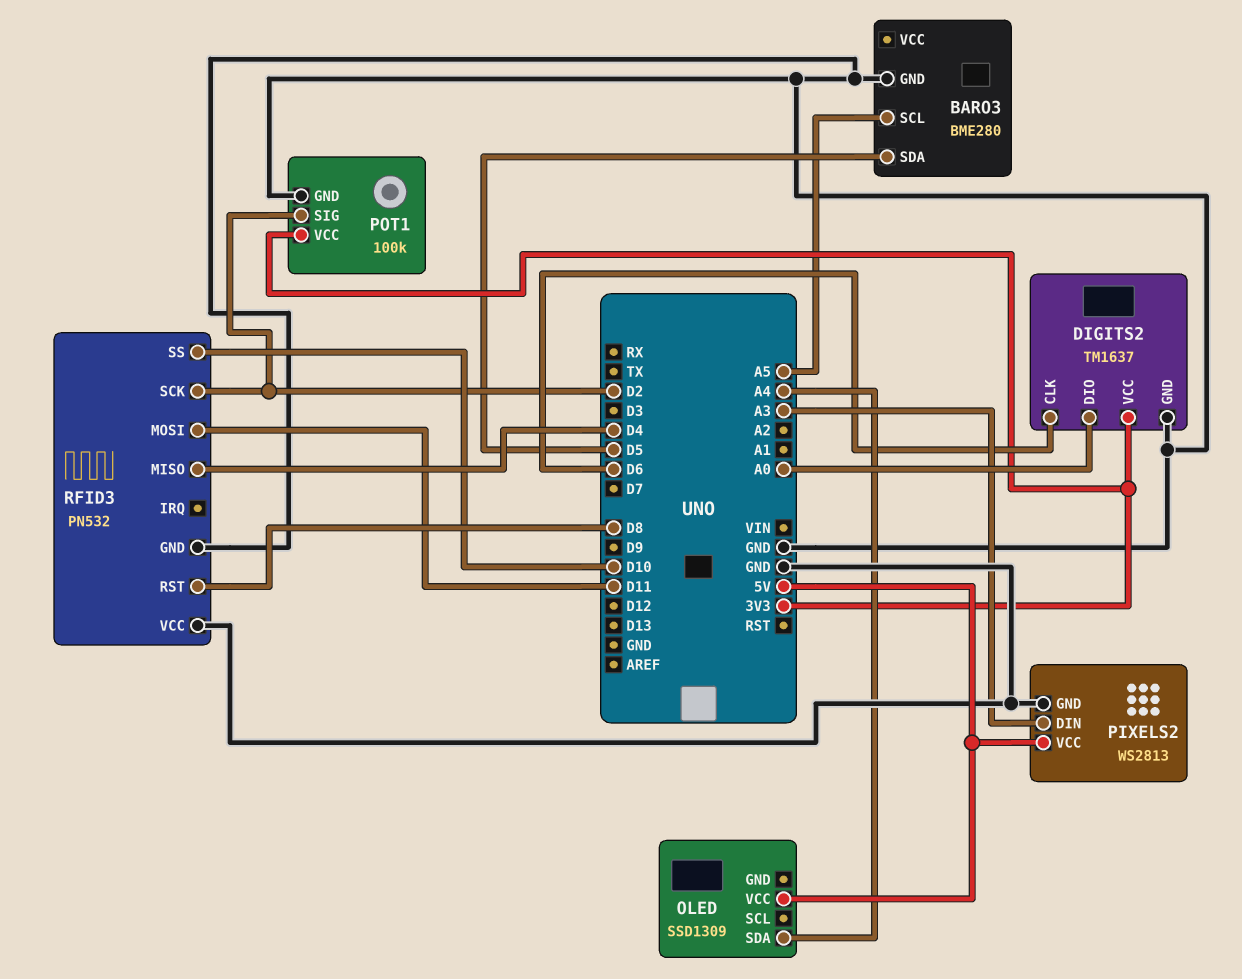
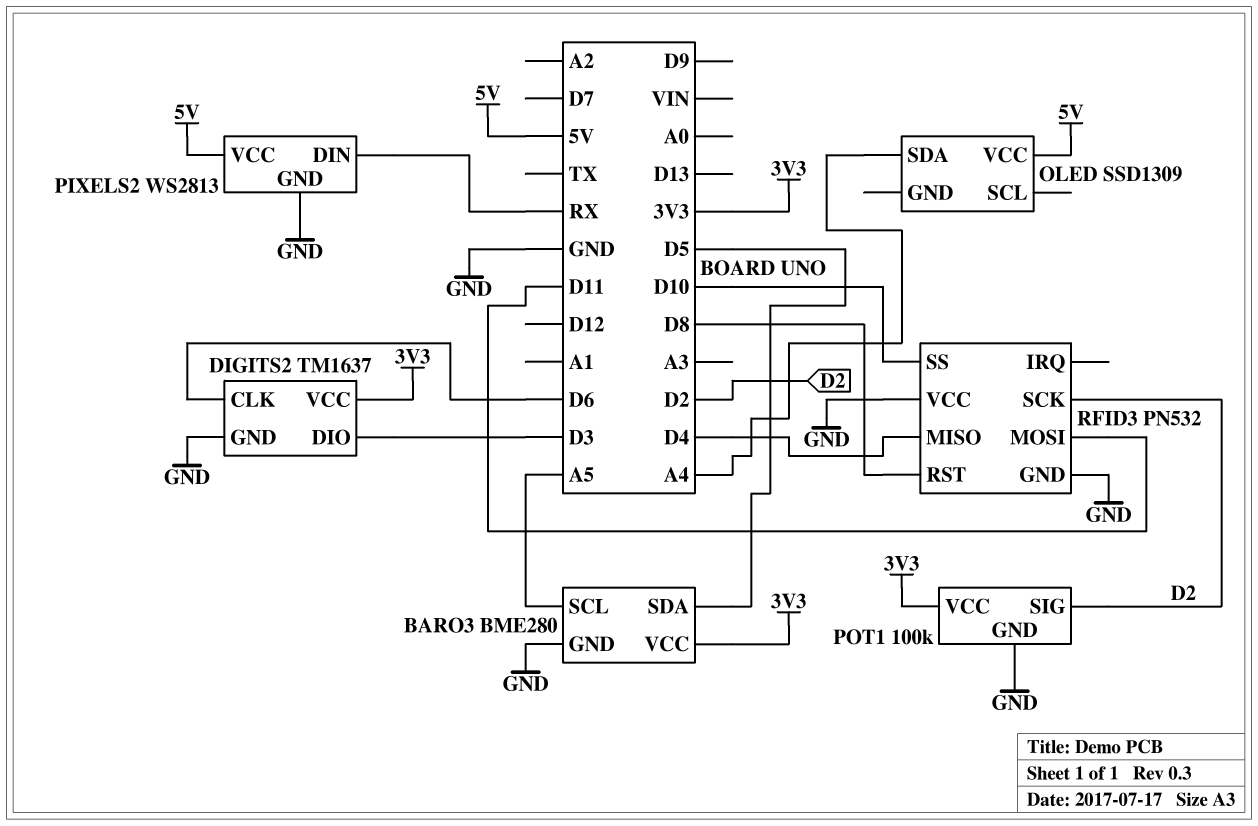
BARO3 pin VCC: none -> 3V3
DIGITS2 pin DIO: A0 -> D3
PIXELS2 pin DIN: A3 -> RX

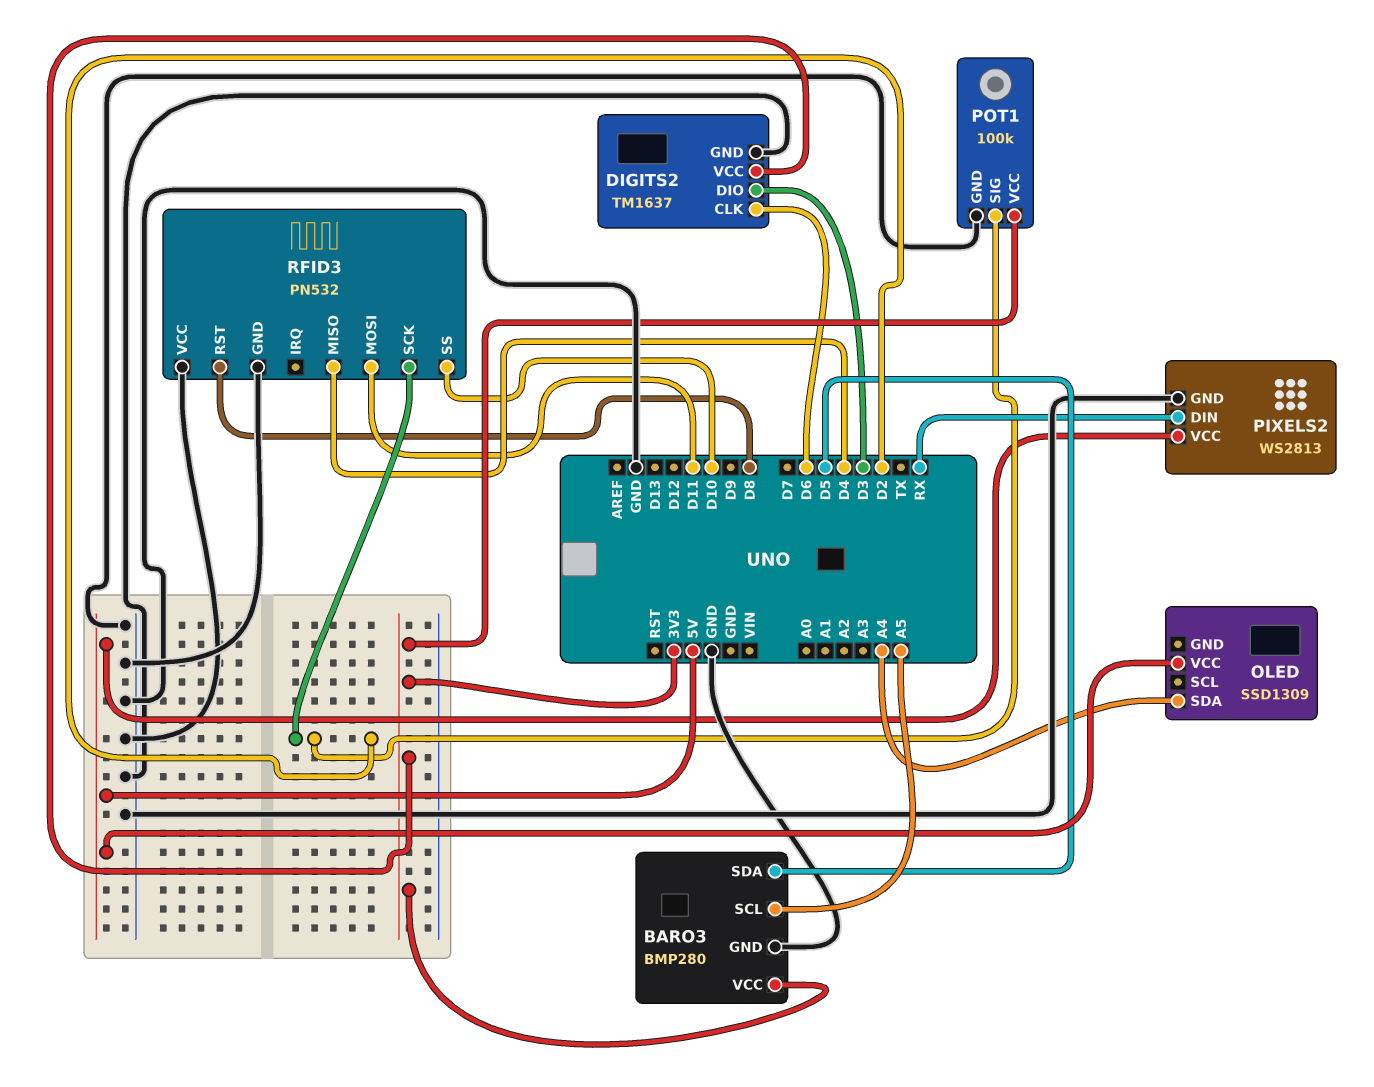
BARO3: BME280 -> BMP280

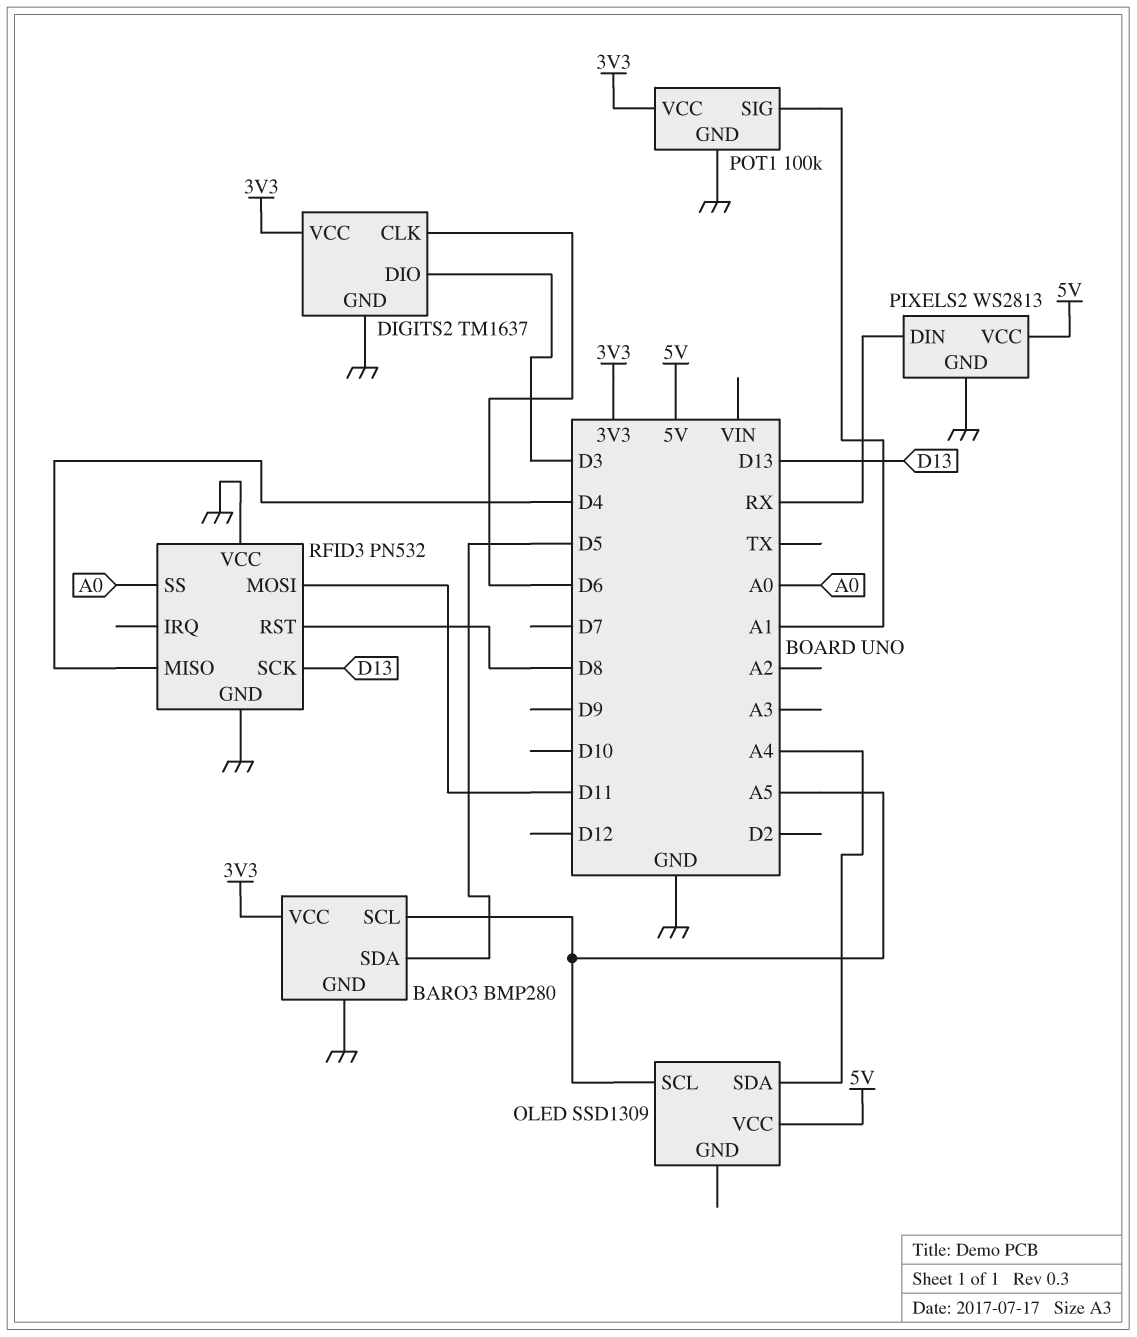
OLED pin SCL: none -> A5
POT1 pin SIG: D2 -> A1
RFID3 pin SCK: D2 -> D13
RFID3 pin SS: D10 -> A0

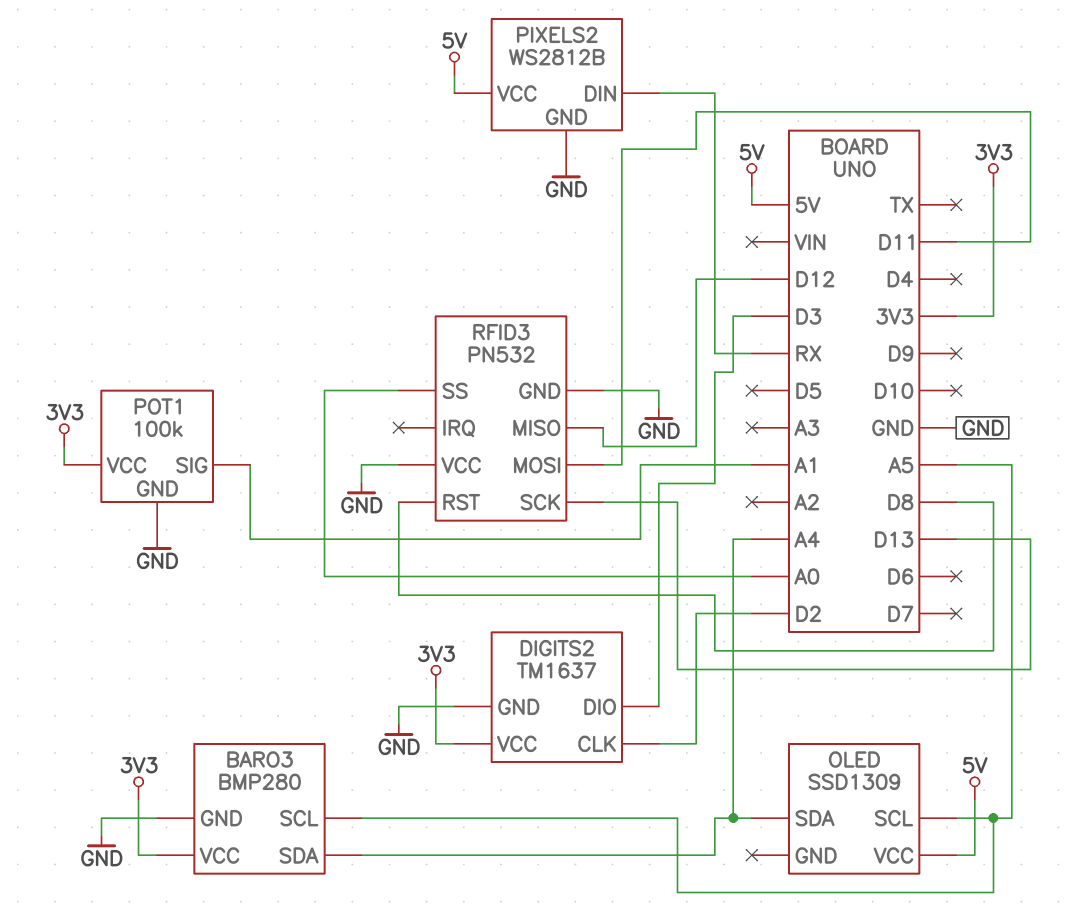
BARO3 pin SDA: D5 -> A4
DIGITS2 pin CLK: D6 -> D2
PIXELS2: WS2813 -> WS2812B
RFID3 pin MISO: D4 -> D12

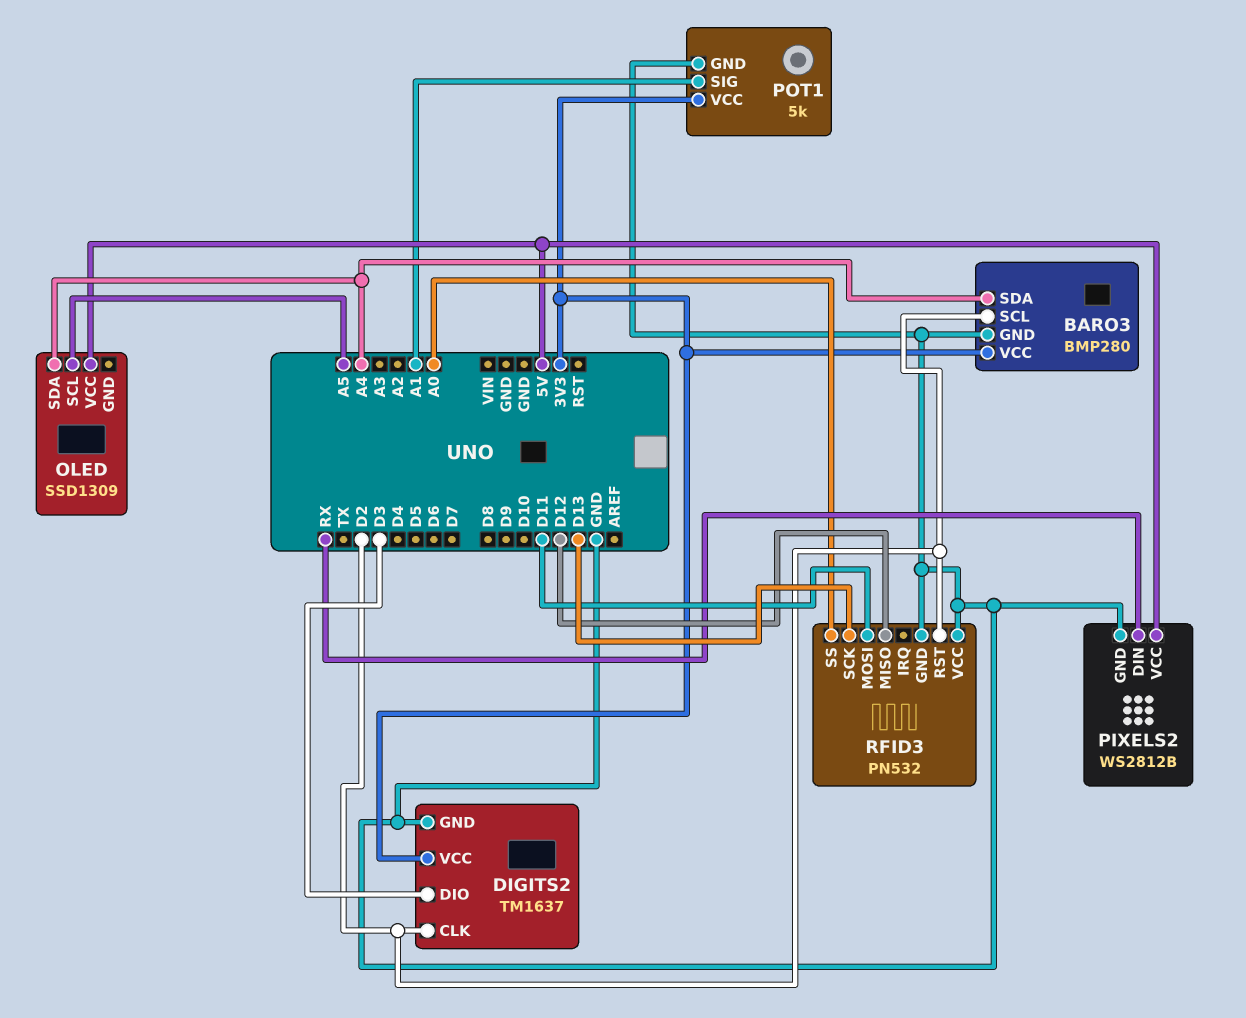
BARO3 pin SCL: A5 -> D2
POT1: 100k -> 5k
RFID3 pin RST: D8 -> D2

